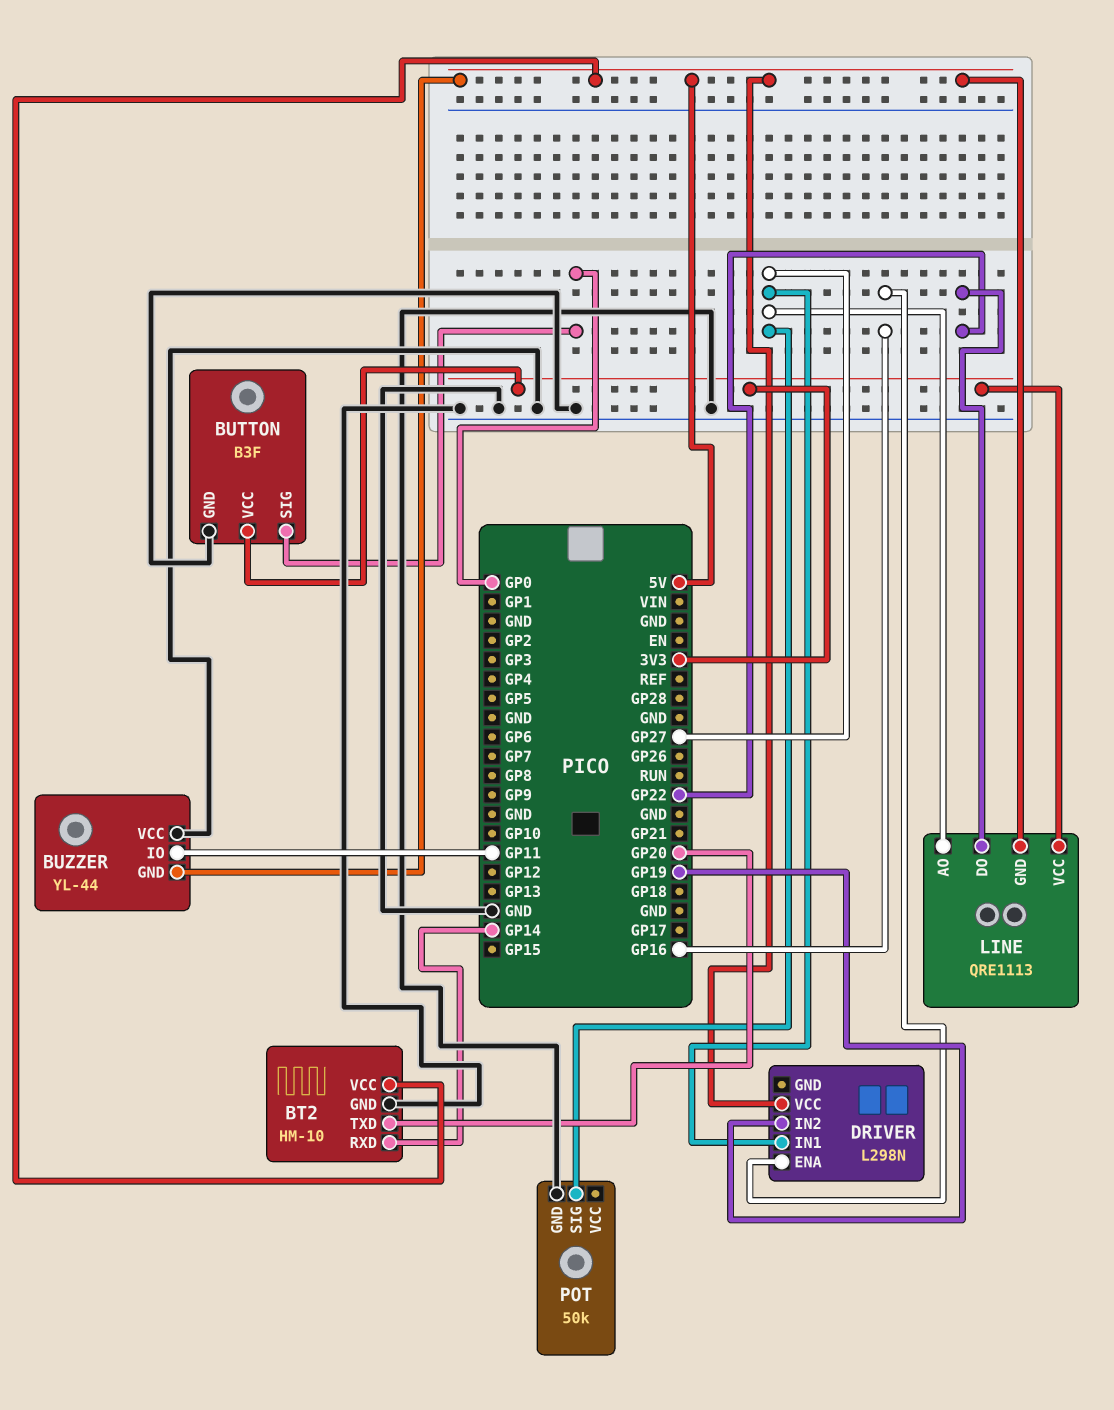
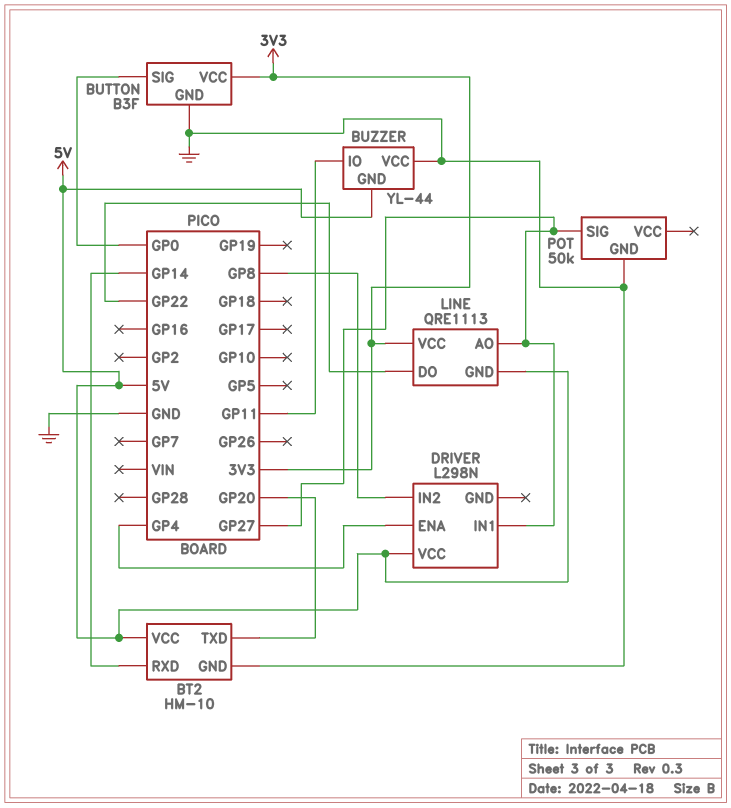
DRIVER pin ENA: GP16 -> GP4
DRIVER pin IN2: GP19 -> GP8

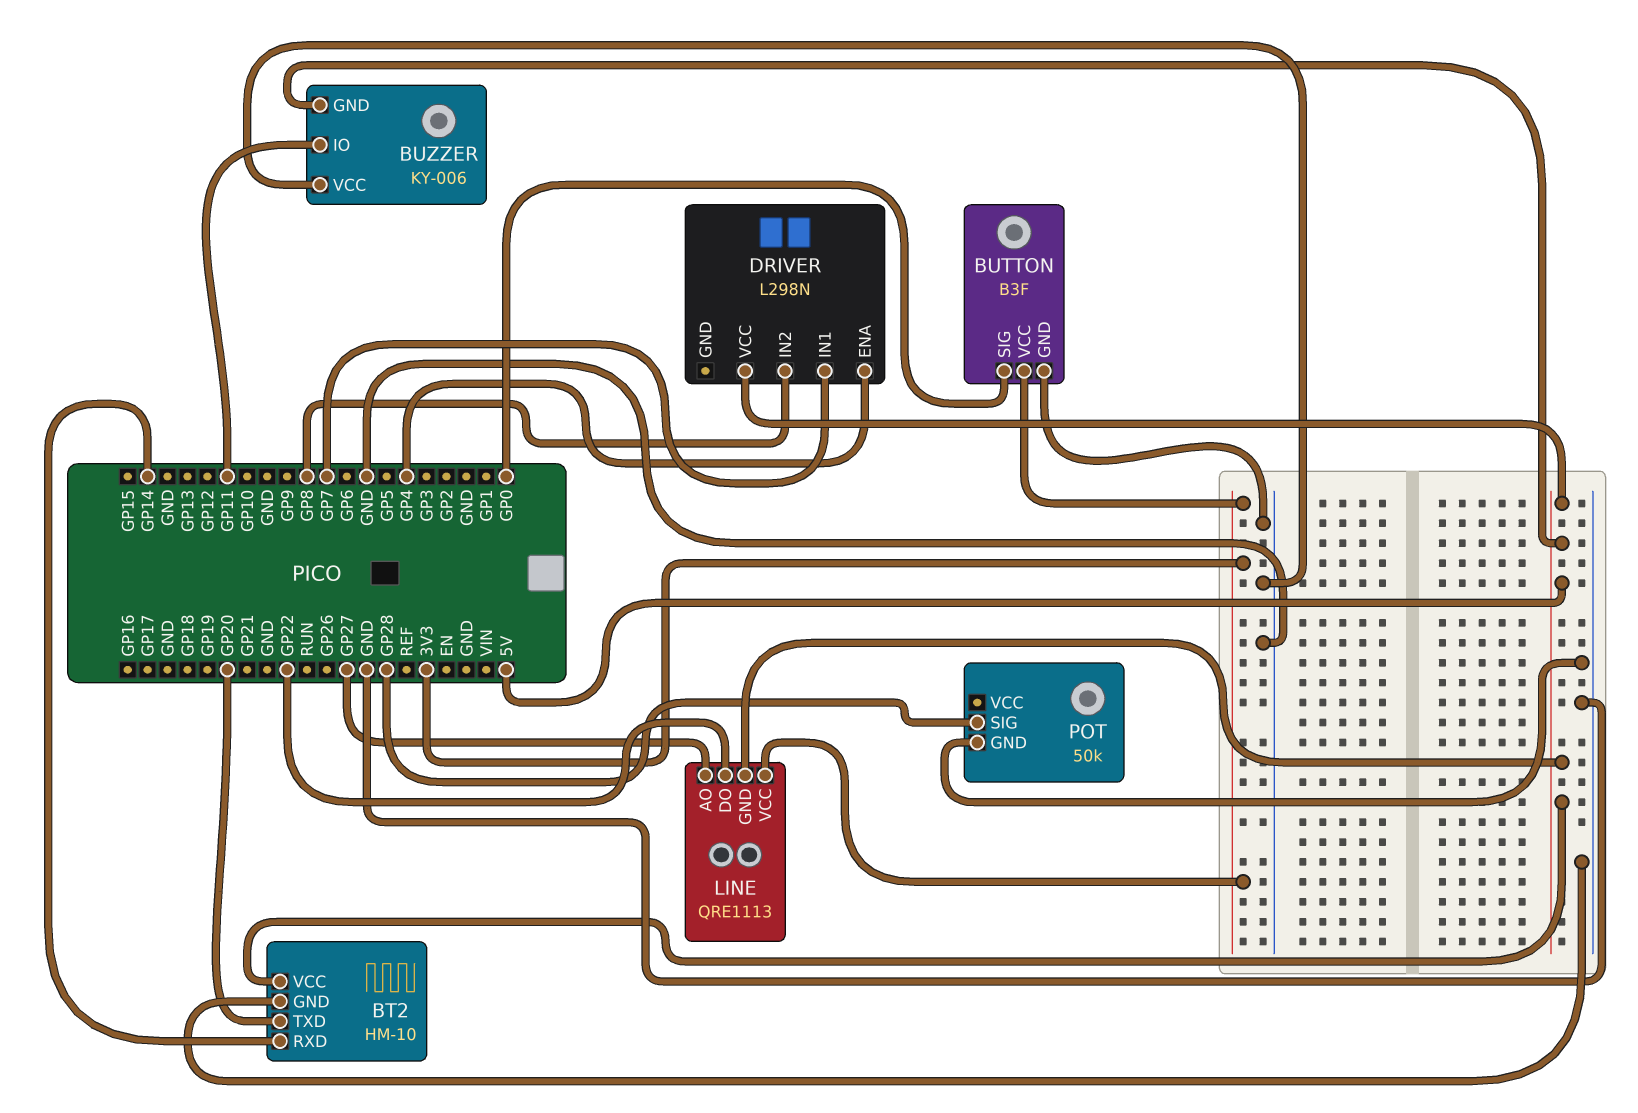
BUZZER: YL-44 -> KY-006
DRIVER pin IN1: GP27 -> GP7
POT pin SIG: GP27 -> GP28

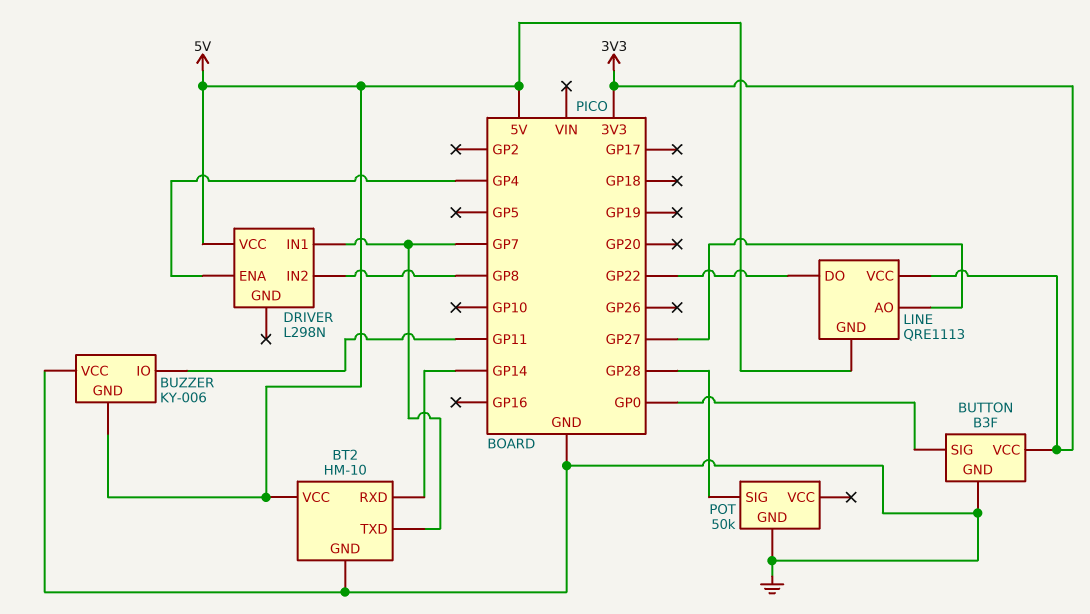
BT2 pin TXD: GP20 -> GP7

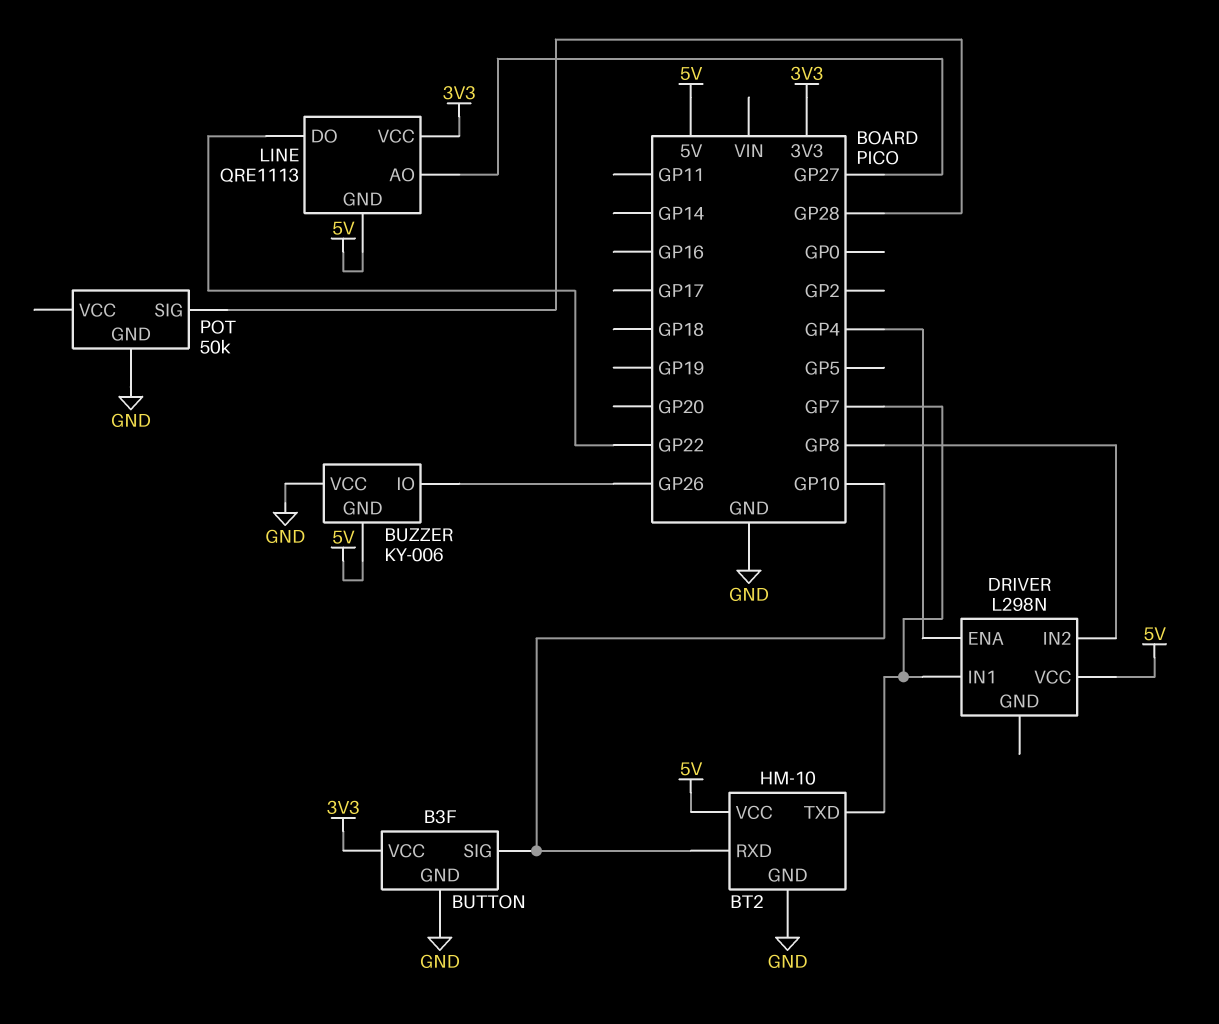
BT2 pin RXD: GP14 -> GP10
BUTTON pin SIG: GP0 -> GP10
BUZZER pin IO: GP11 -> GP26

